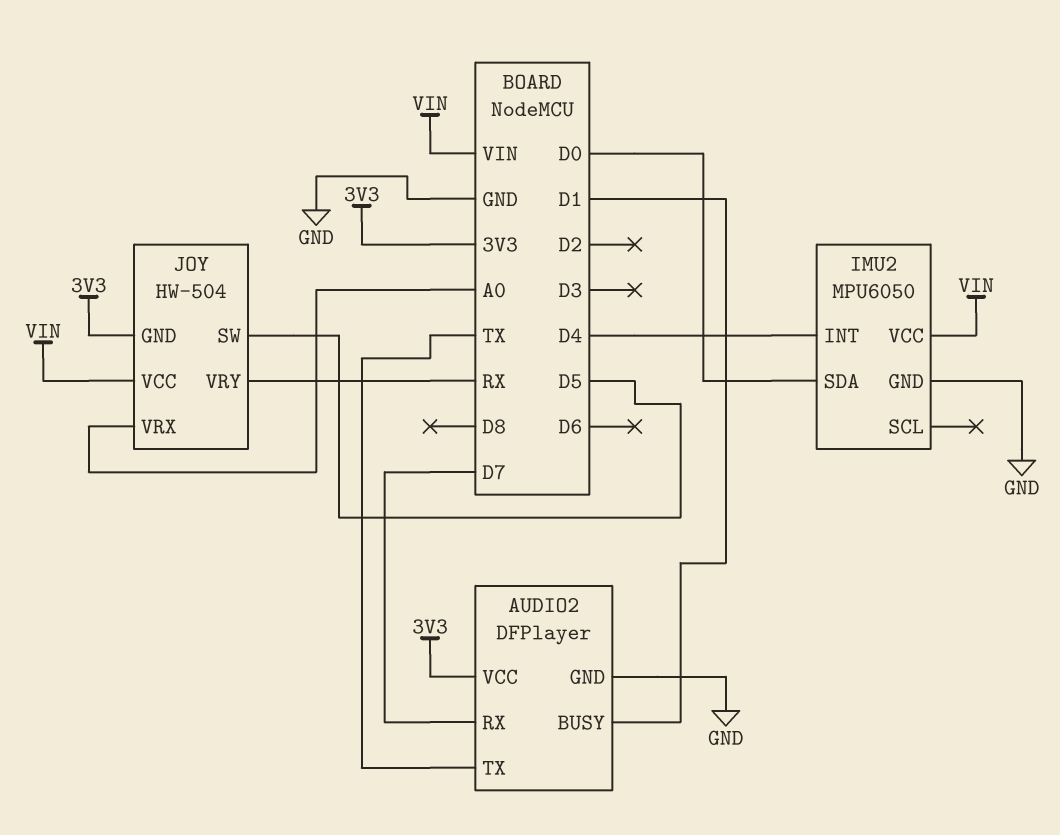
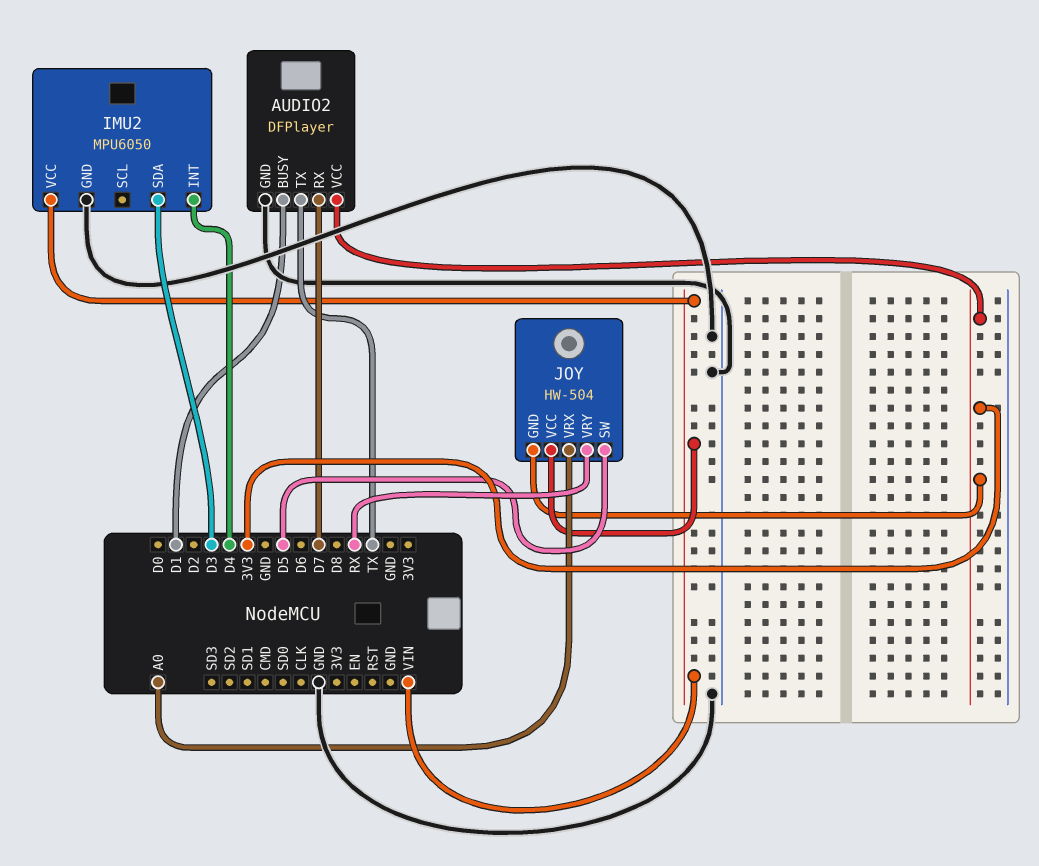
IMU2 pin SDA: D0 -> D3

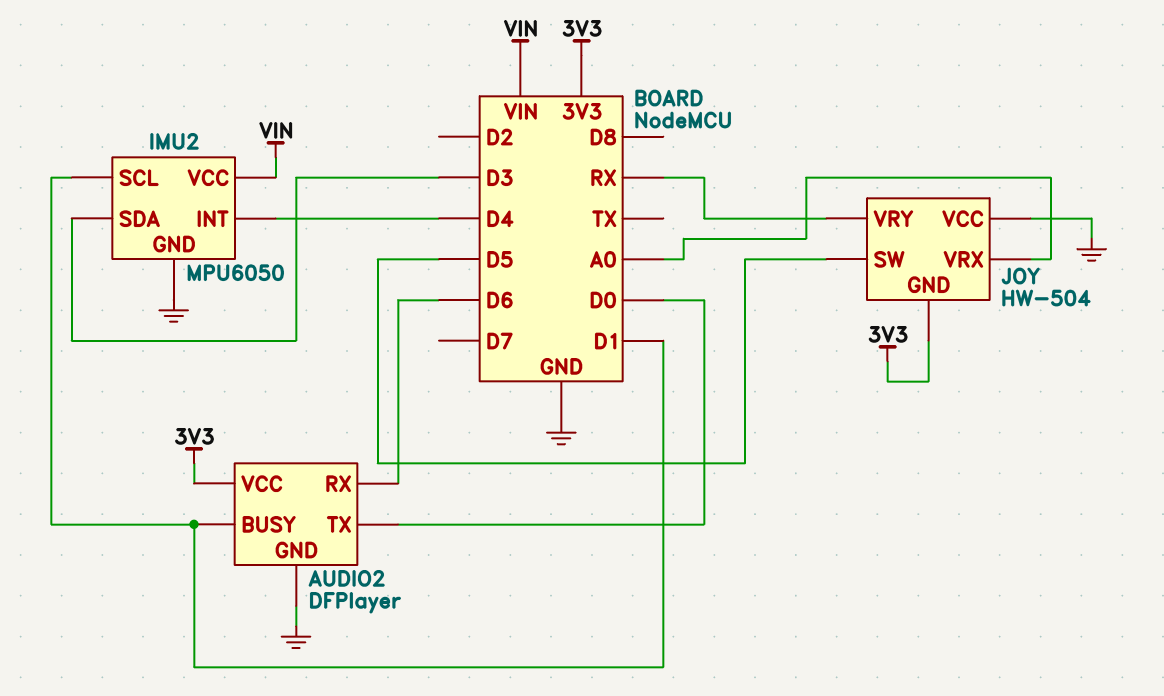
AUDIO2 pin RX: D7 -> D6
AUDIO2 pin TX: TX -> D0
IMU2 pin SCL: none -> D1
JOY pin VCC: VIN -> GND

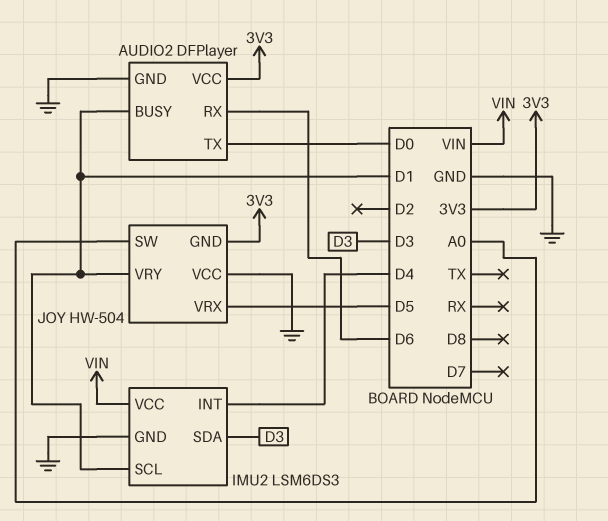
IMU2: MPU6050 -> LSM6DS3
JOY pin SW: D5 -> A0
JOY pin VRX: A0 -> D5
JOY pin VRY: RX -> D1

